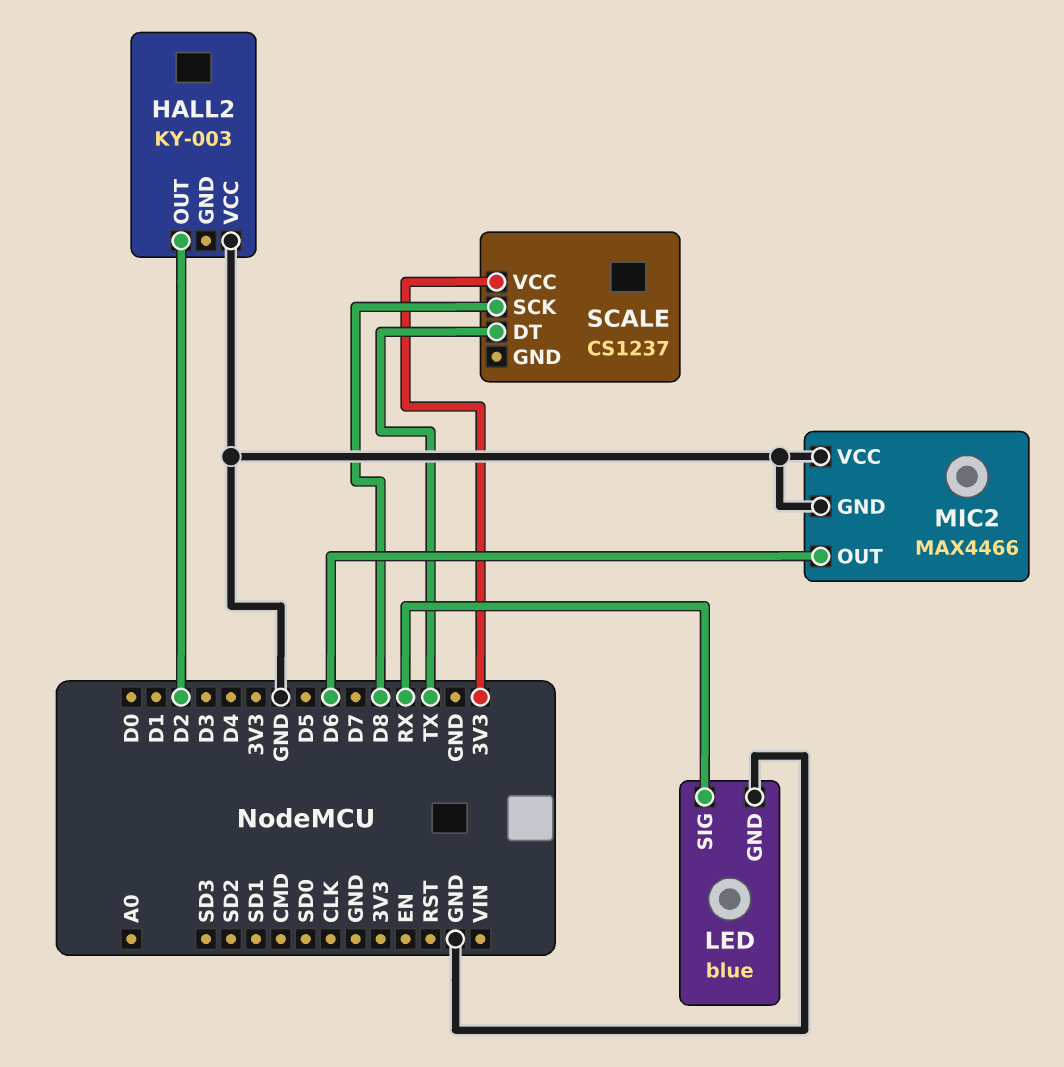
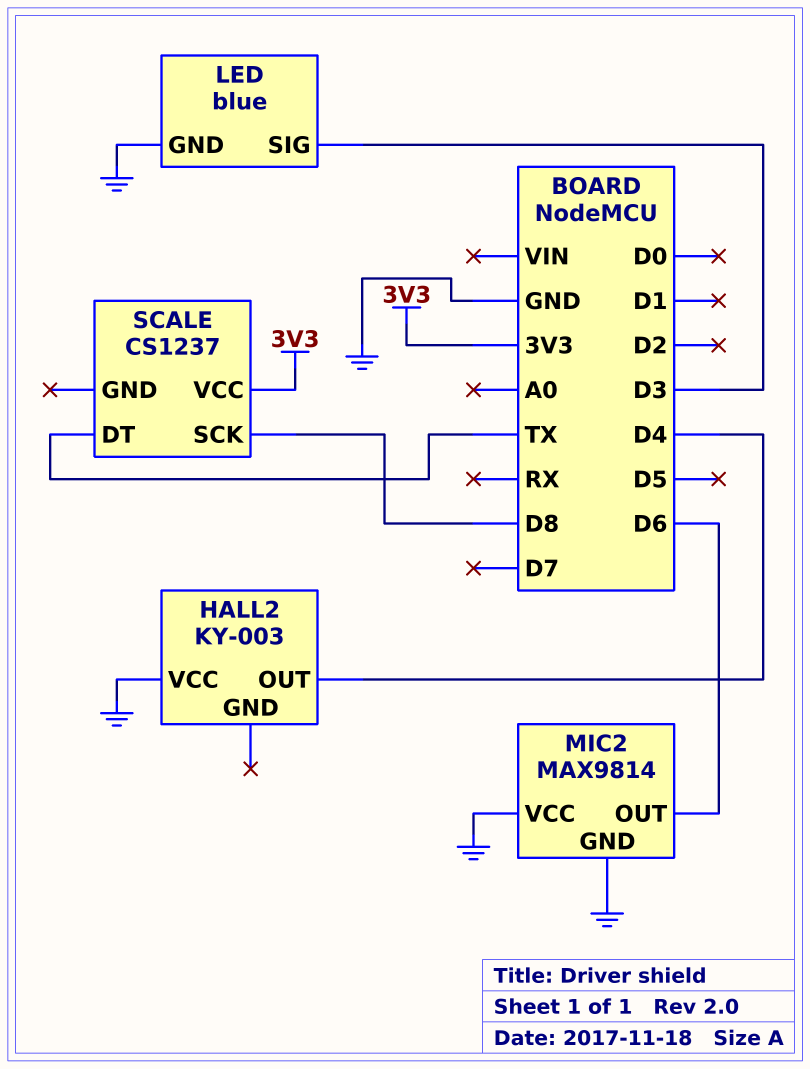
HALL2 pin OUT: D2 -> D4
LED pin SIG: RX -> D3
MIC2: MAX4466 -> MAX9814

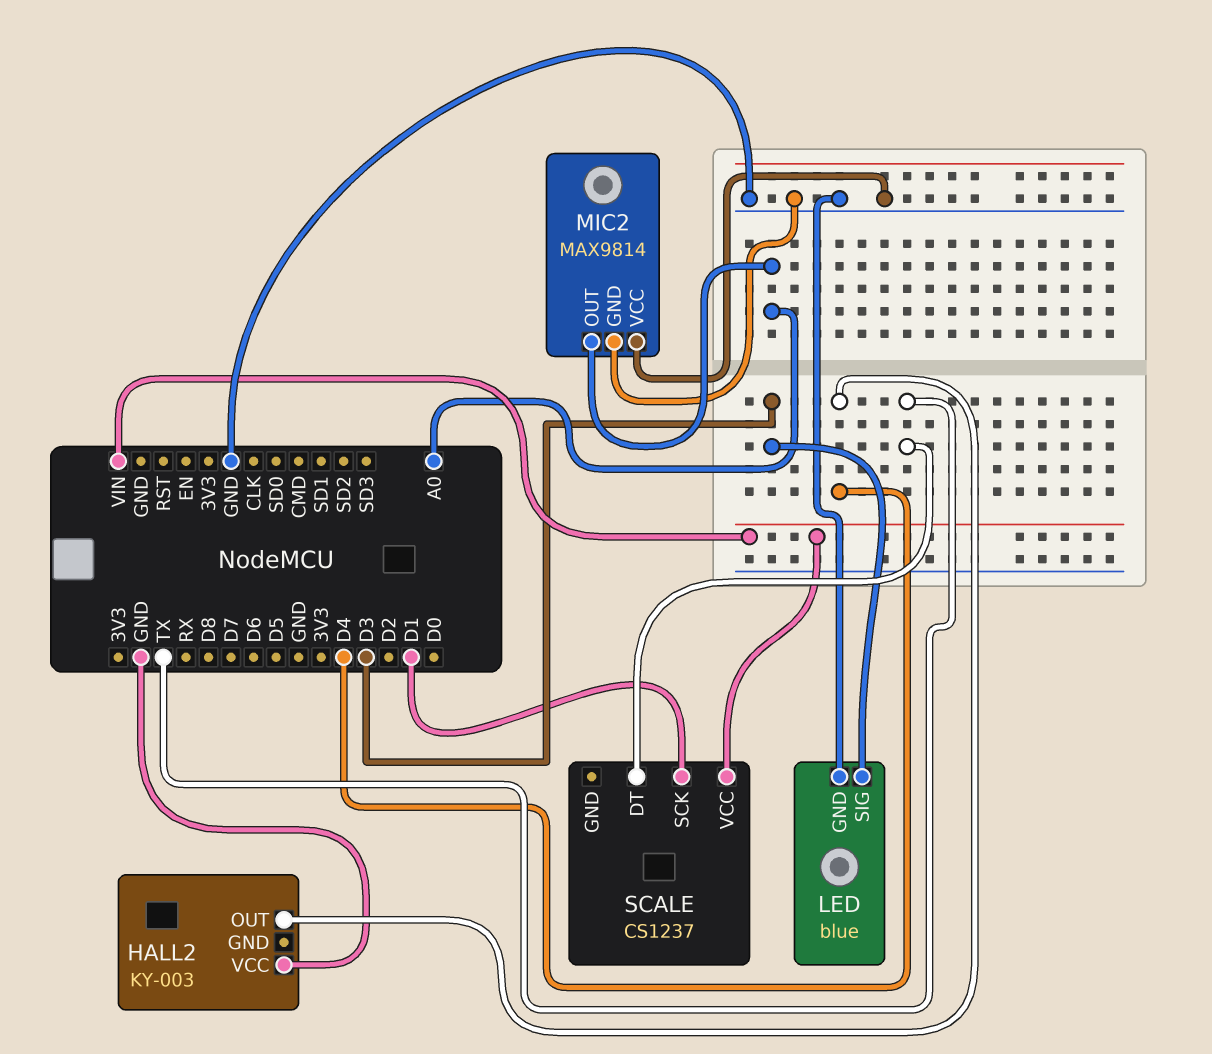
MIC2 pin OUT: D6 -> A0
SCALE pin SCK: D8 -> D1
SCALE pin VCC: 3V3 -> VIN

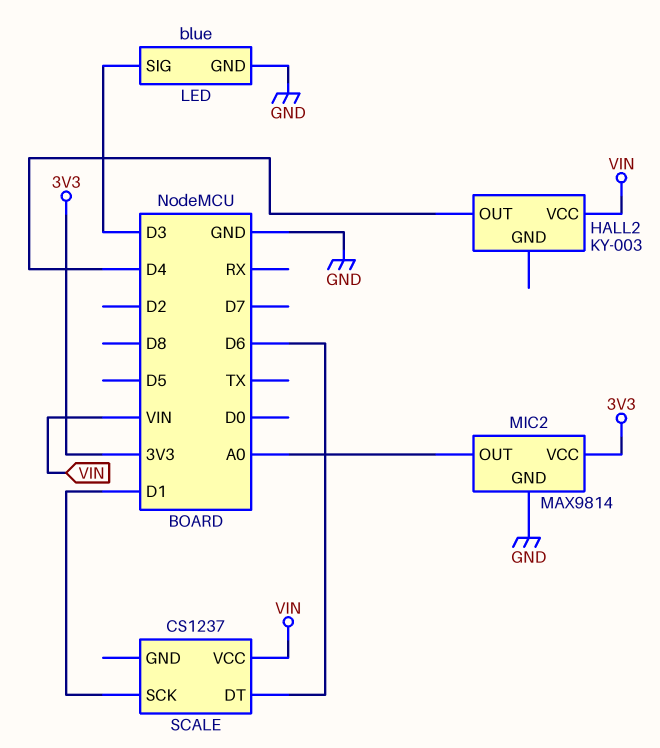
HALL2 pin VCC: GND -> VIN
MIC2 pin VCC: GND -> 3V3
SCALE pin DT: TX -> D6

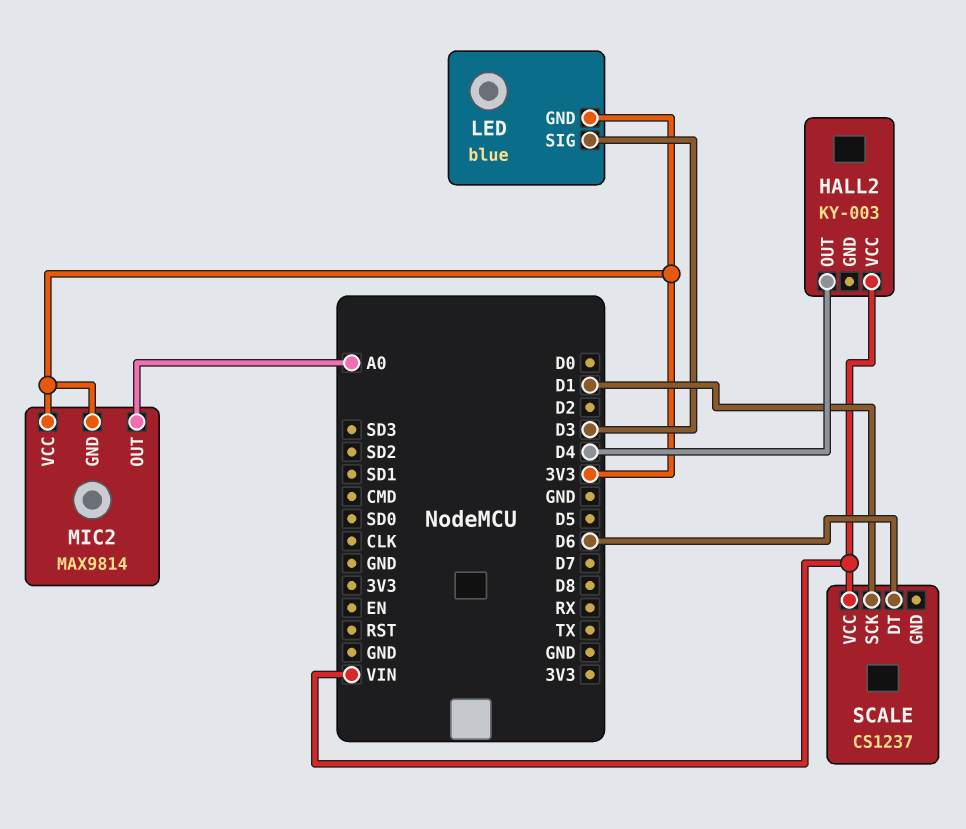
LED pin GND: GND -> 3V3
MIC2 pin GND: GND -> 3V3

